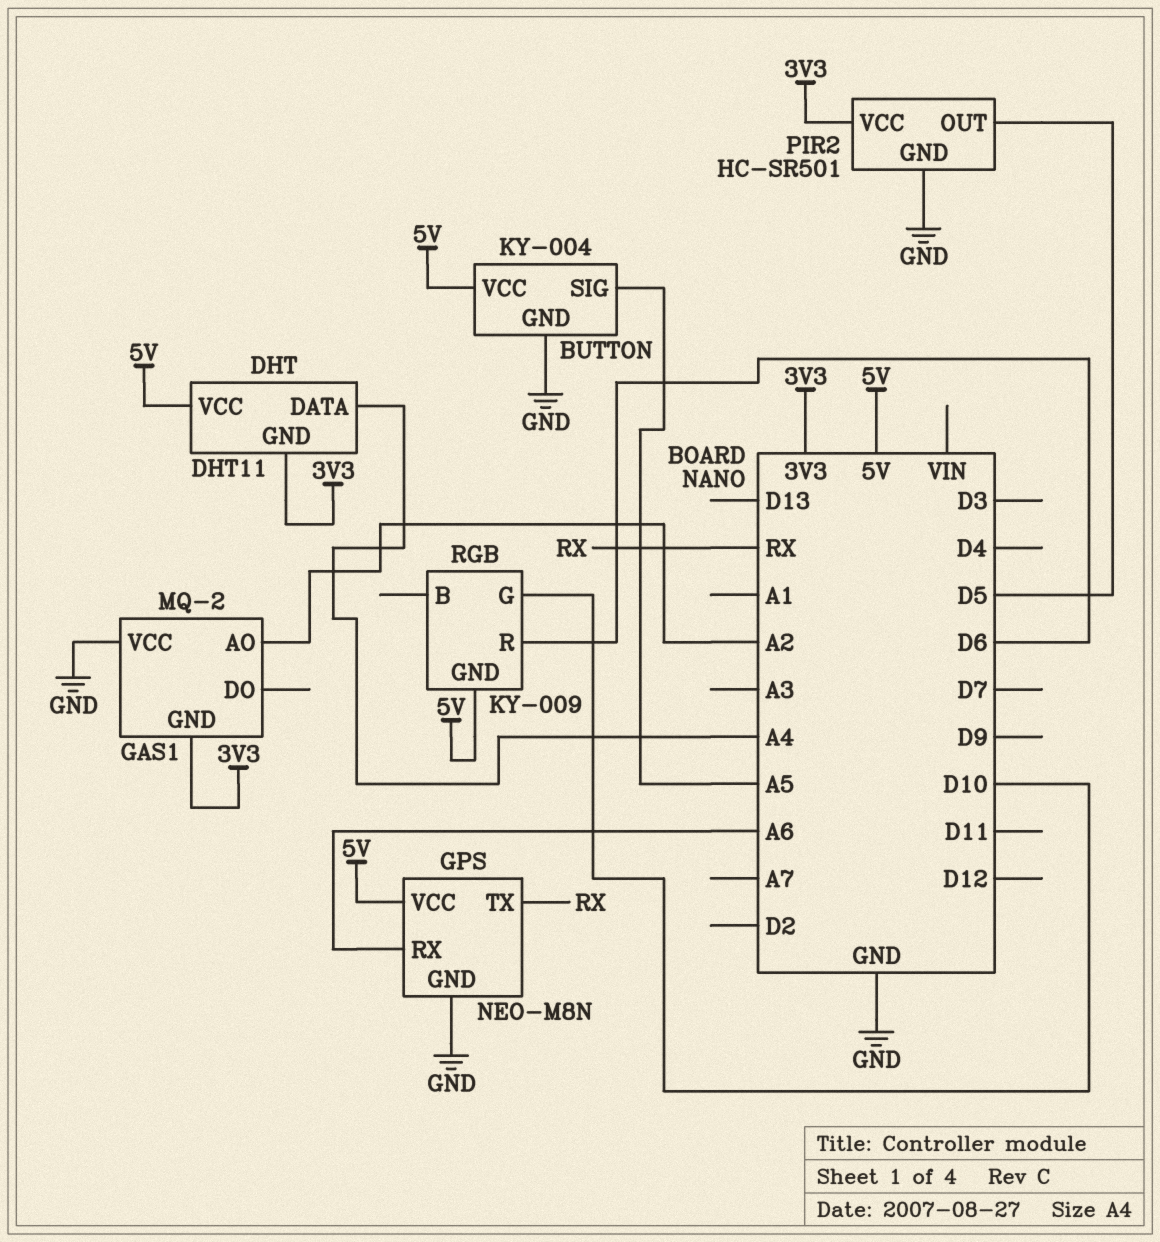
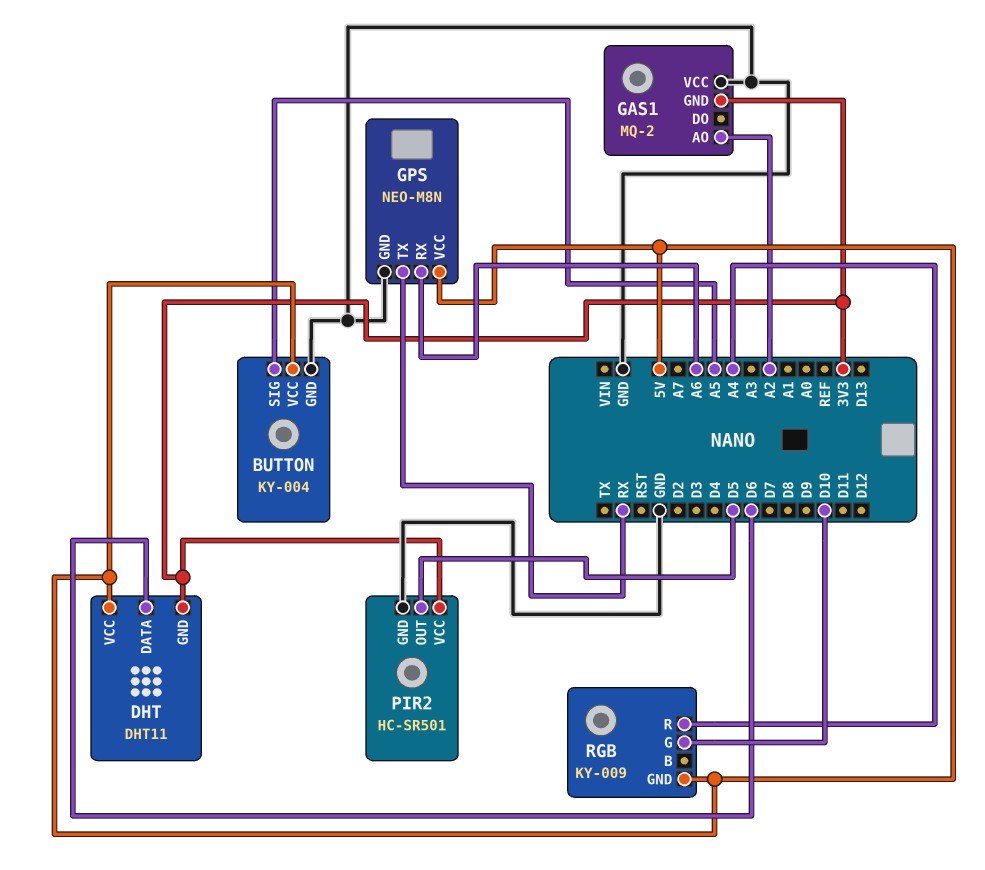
DHT pin DATA: A4 -> D6
RGB pin R: D6 -> A4

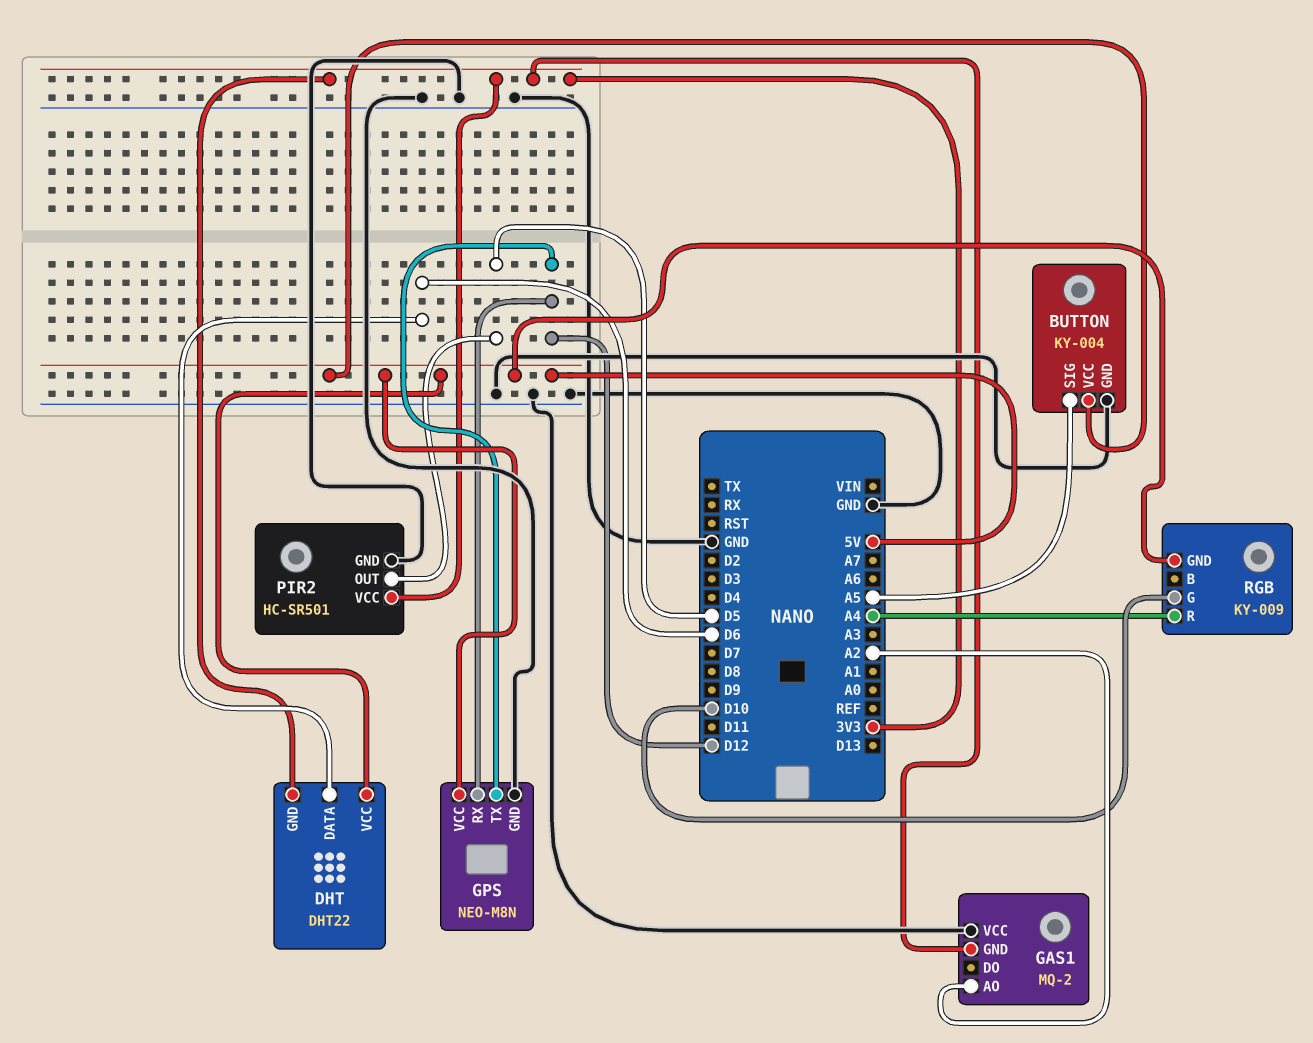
DHT: DHT11 -> DHT22
GPS pin RX: A6 -> D12
GPS pin TX: RX -> D12

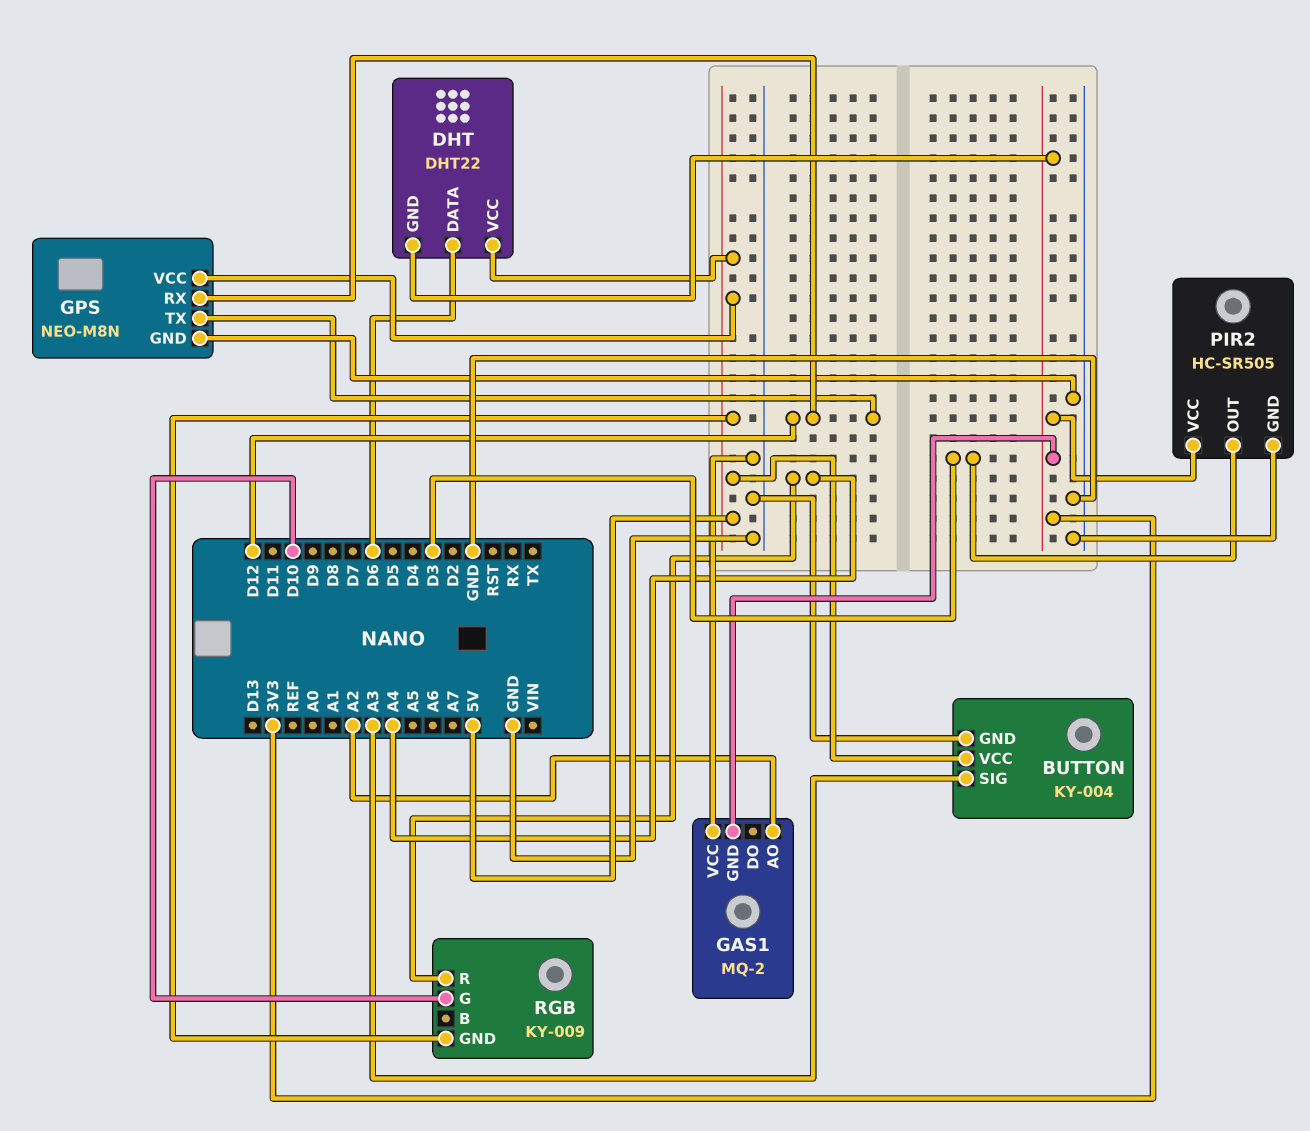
BUTTON pin SIG: A5 -> A3
PIR2: HC-SR501 -> HC-SR505
PIR2 pin OUT: D5 -> D3

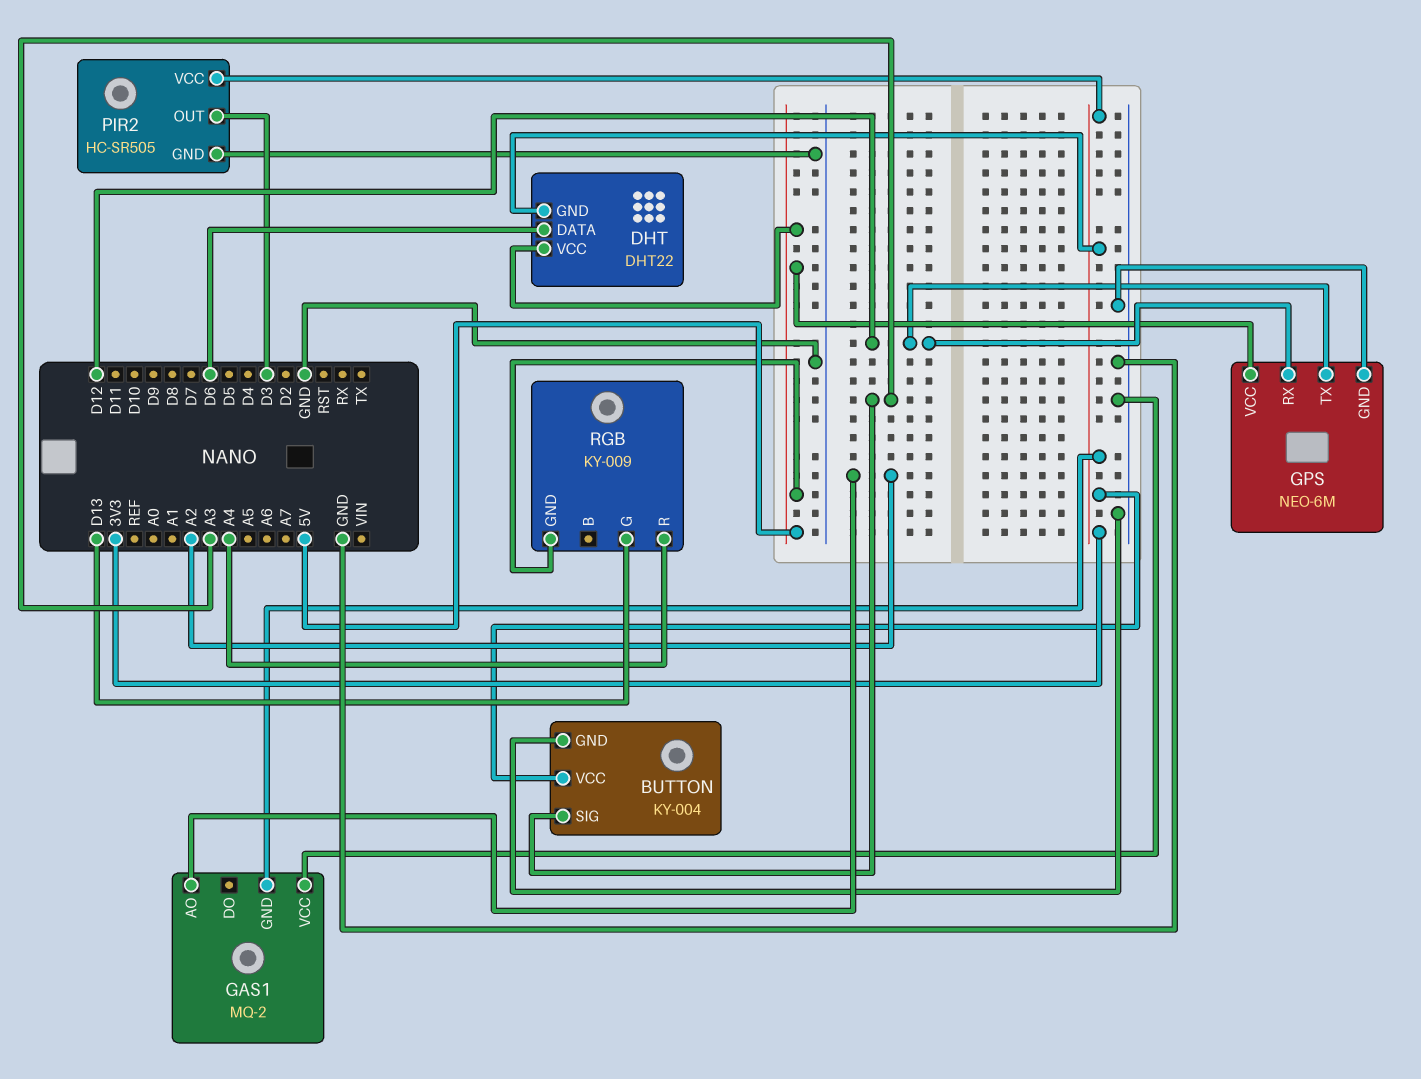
BUTTON pin VCC: 5V -> 3V3
GPS: NEO-M8N -> NEO-6M
RGB pin G: D10 -> D13

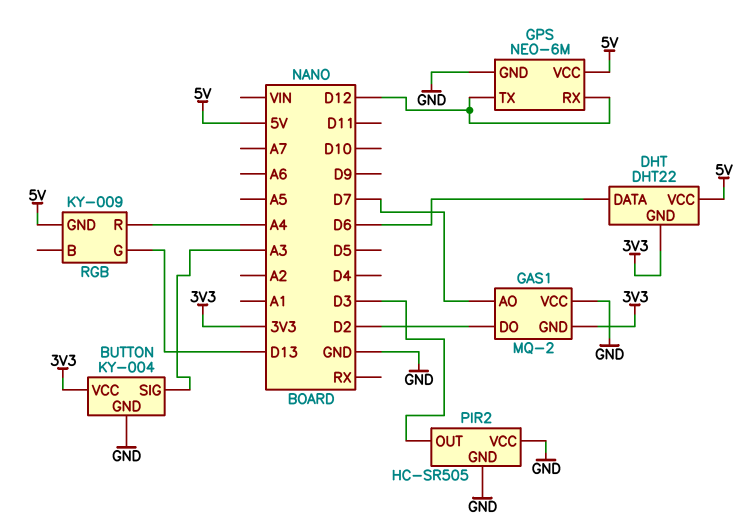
GAS1 pin AO: A2 -> D7
GAS1 pin DO: none -> D2
PIR2 pin VCC: 3V3 -> GND

